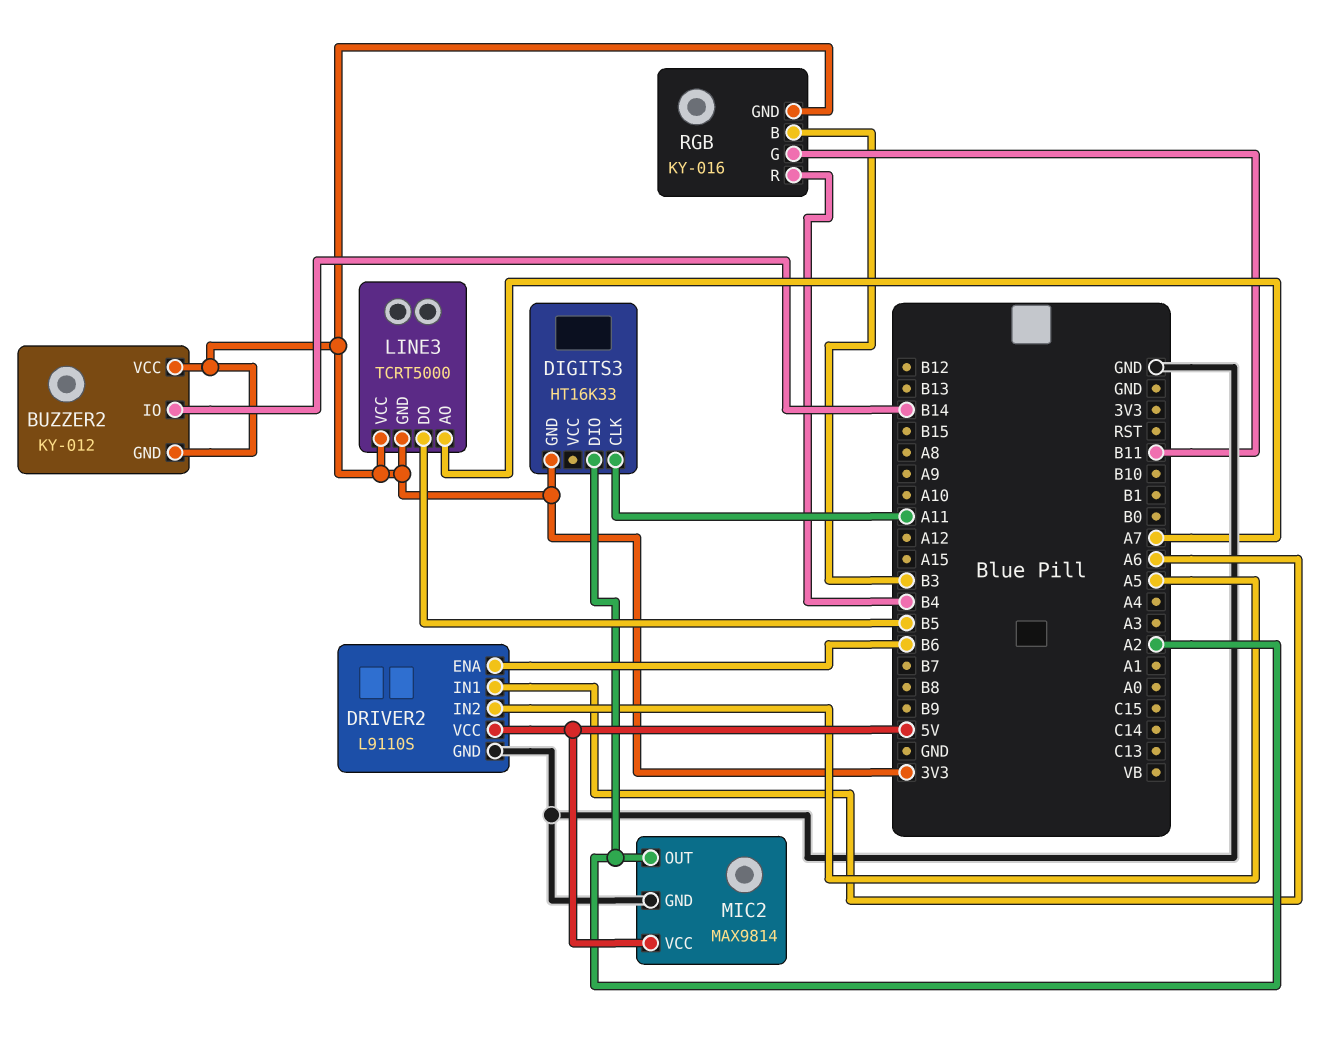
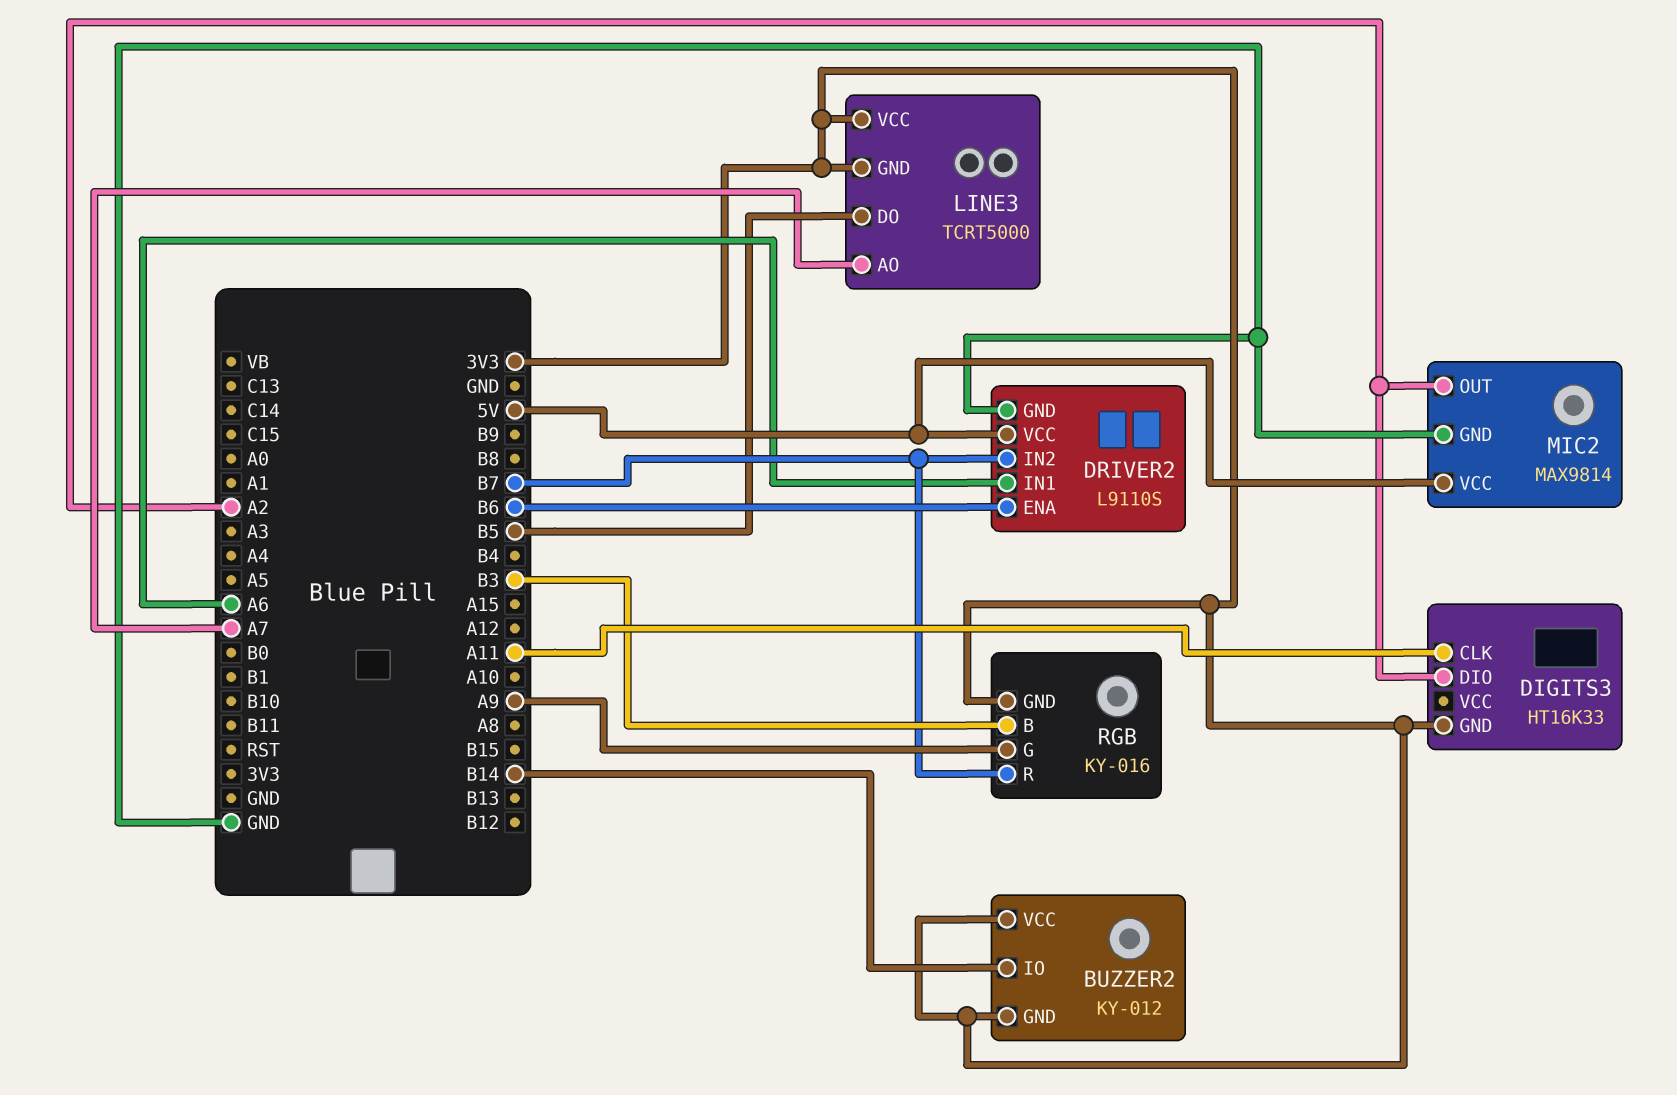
DRIVER2 pin IN2: A5 -> B7
RGB pin G: B11 -> A9
RGB pin R: B4 -> B7

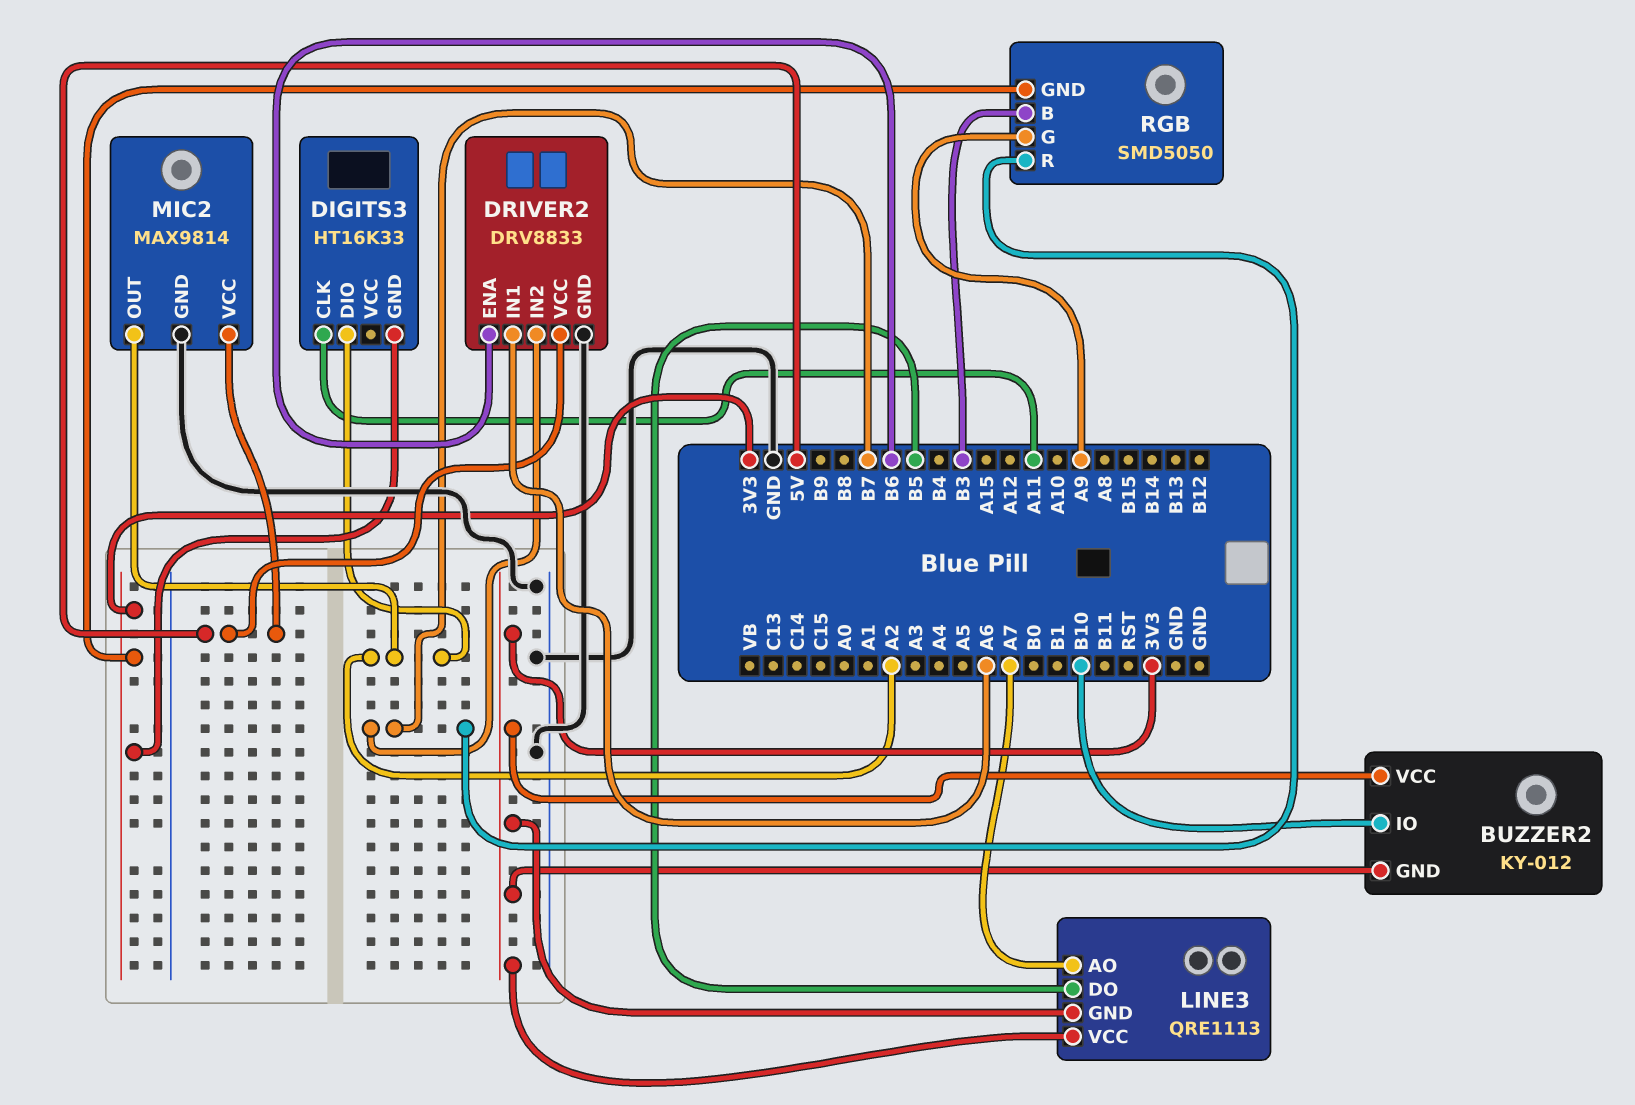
BUZZER2 pin IO: B14 -> B10
DRIVER2: L9110S -> DRV8833
LINE3: TCRT5000 -> QRE1113
RGB: KY-016 -> SMD5050

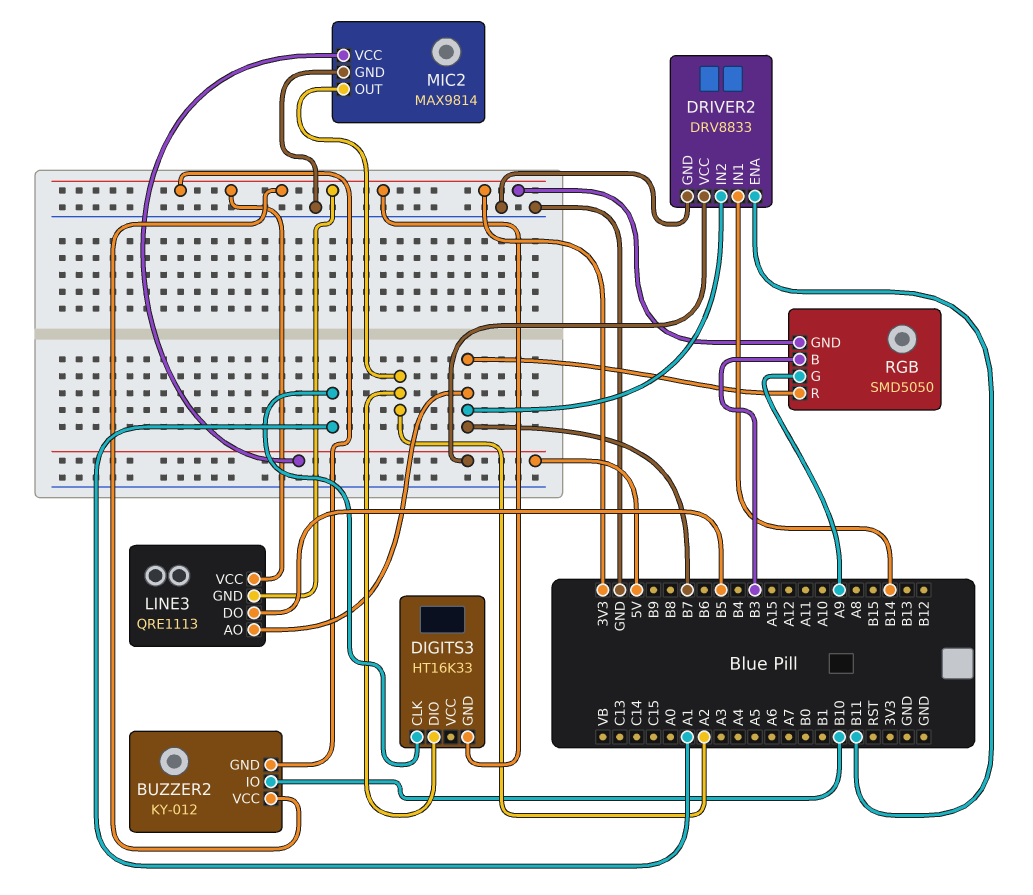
DIGITS3 pin CLK: A11 -> A1
DRIVER2 pin ENA: B6 -> B11
DRIVER2 pin IN1: A6 -> B14
LINE3 pin AO: A7 -> B7

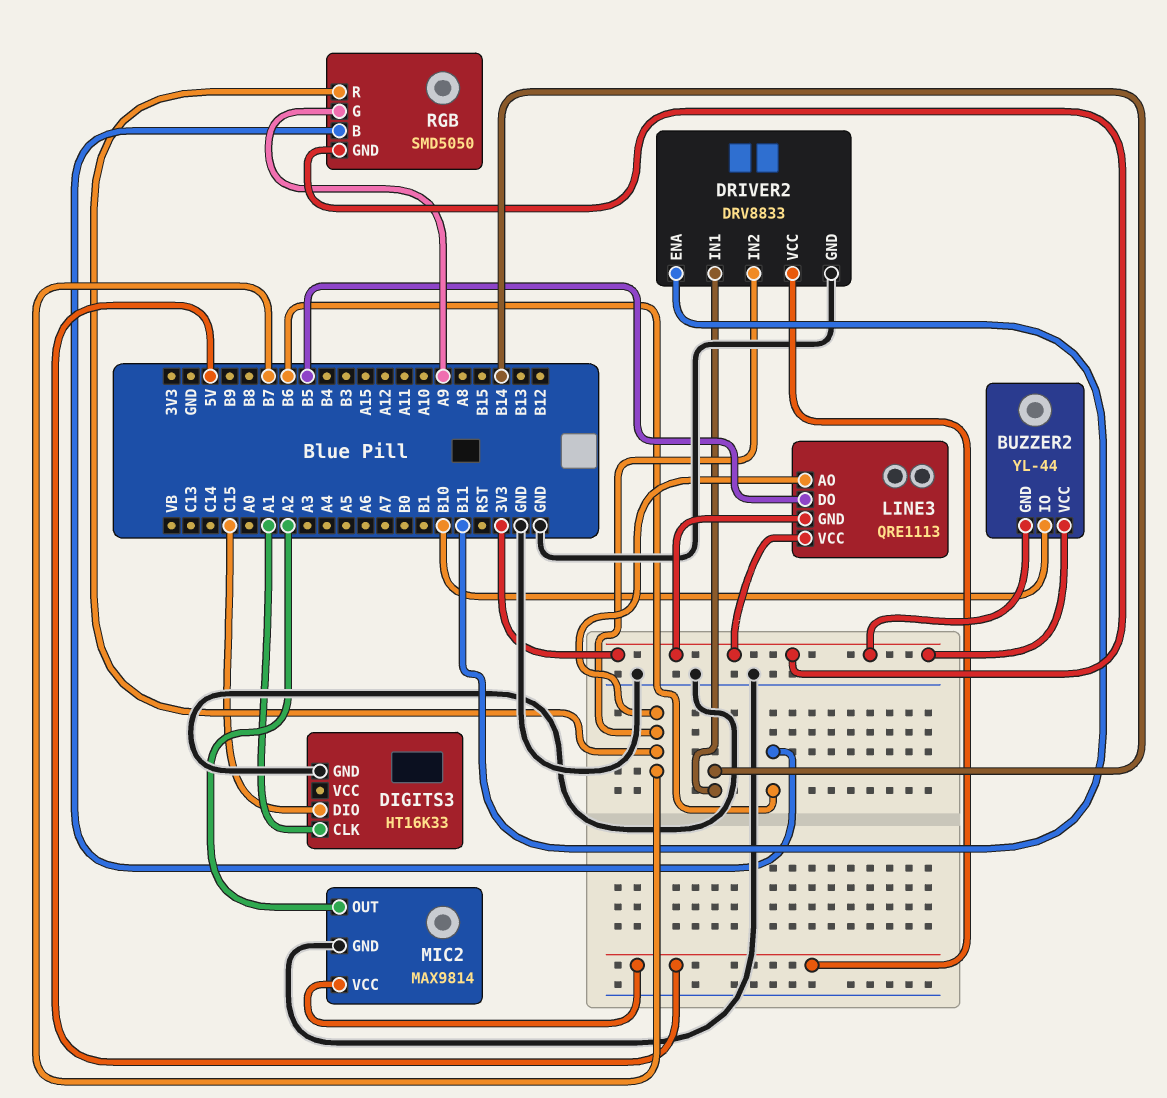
BUZZER2: KY-012 -> YL-44
DIGITS3 pin DIO: A2 -> C15
DIGITS3 pin GND: 3V3 -> GND
RGB pin B: B3 -> B6

